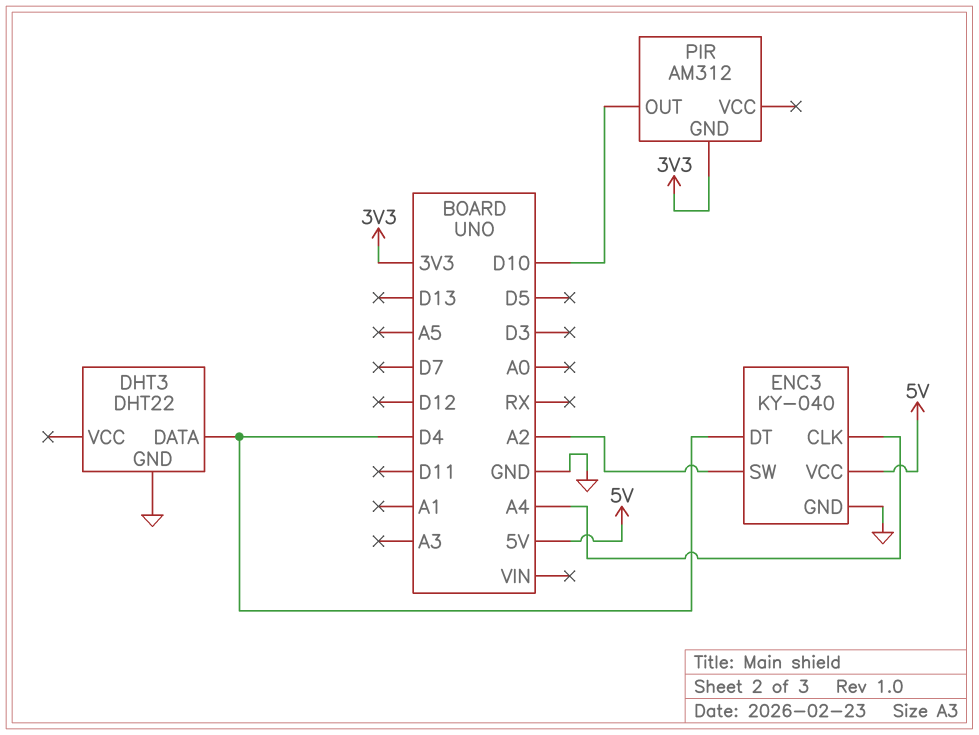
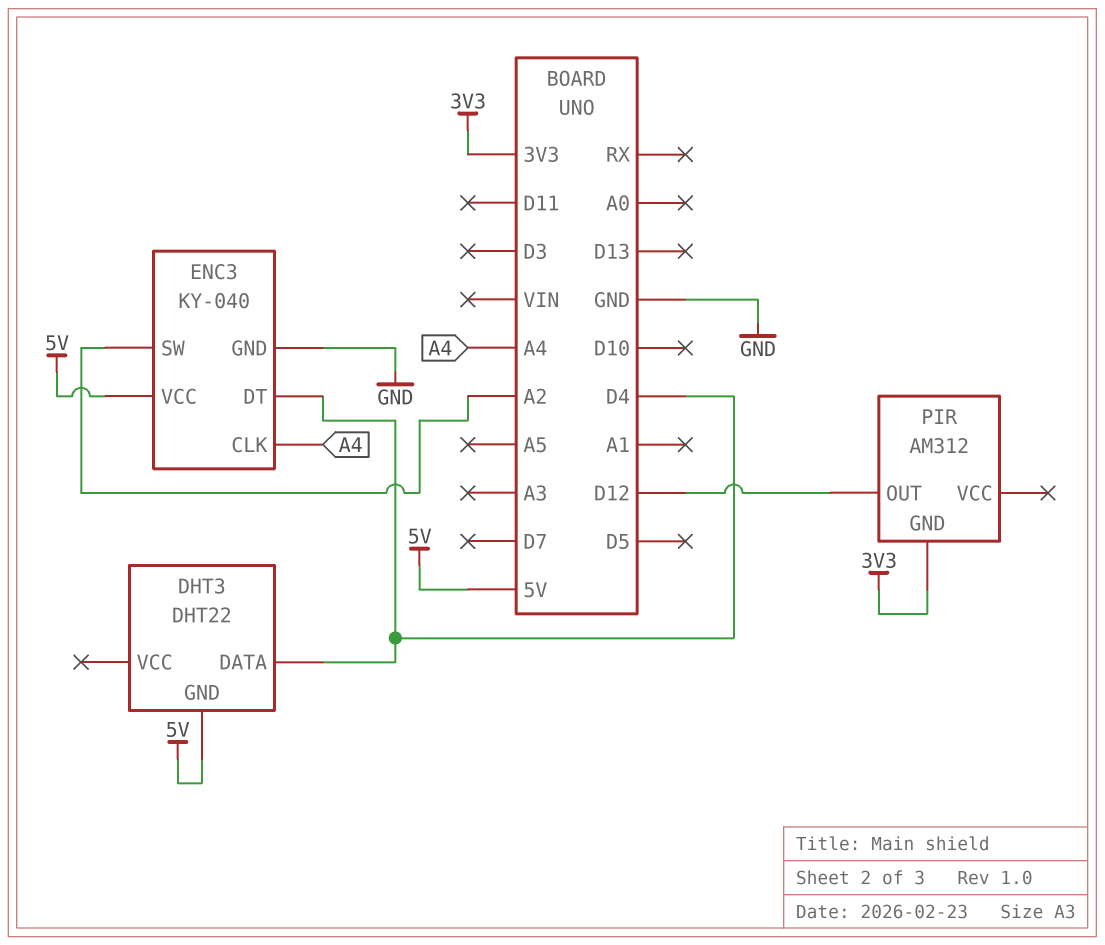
DHT3 pin GND: GND -> 5V
PIR pin OUT: D10 -> D12

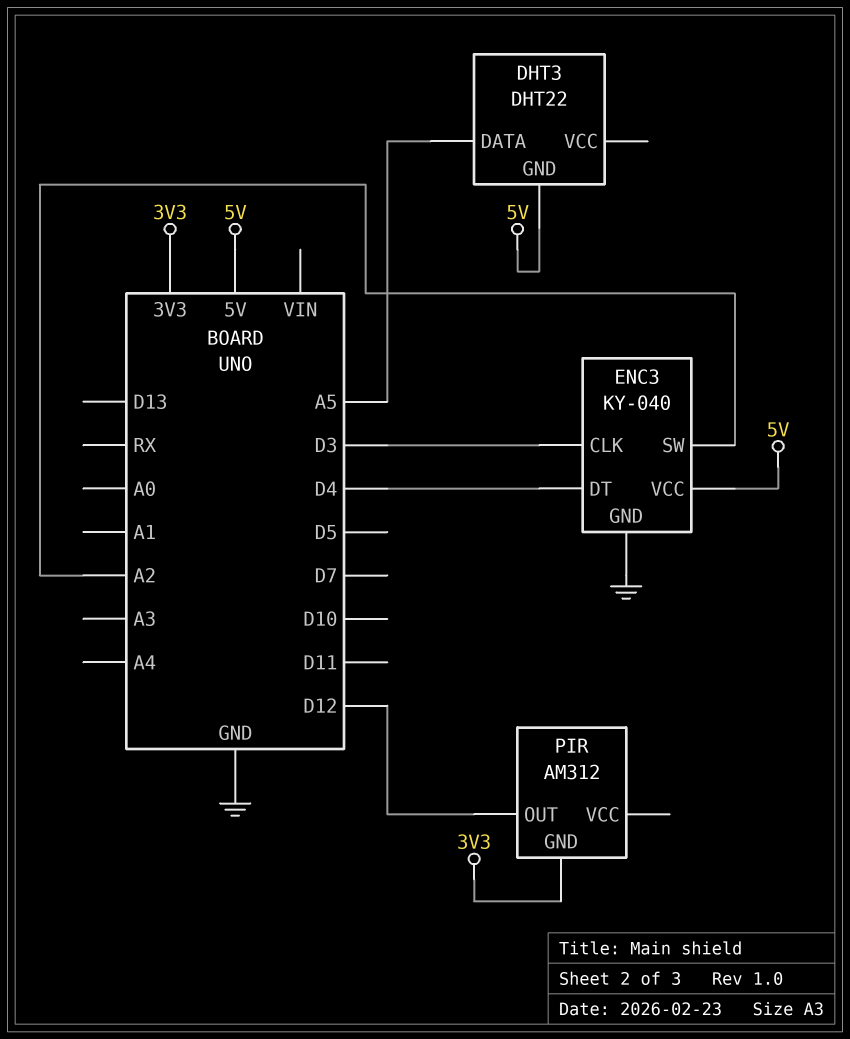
DHT3 pin DATA: D4 -> A5
ENC3 pin CLK: A4 -> D3

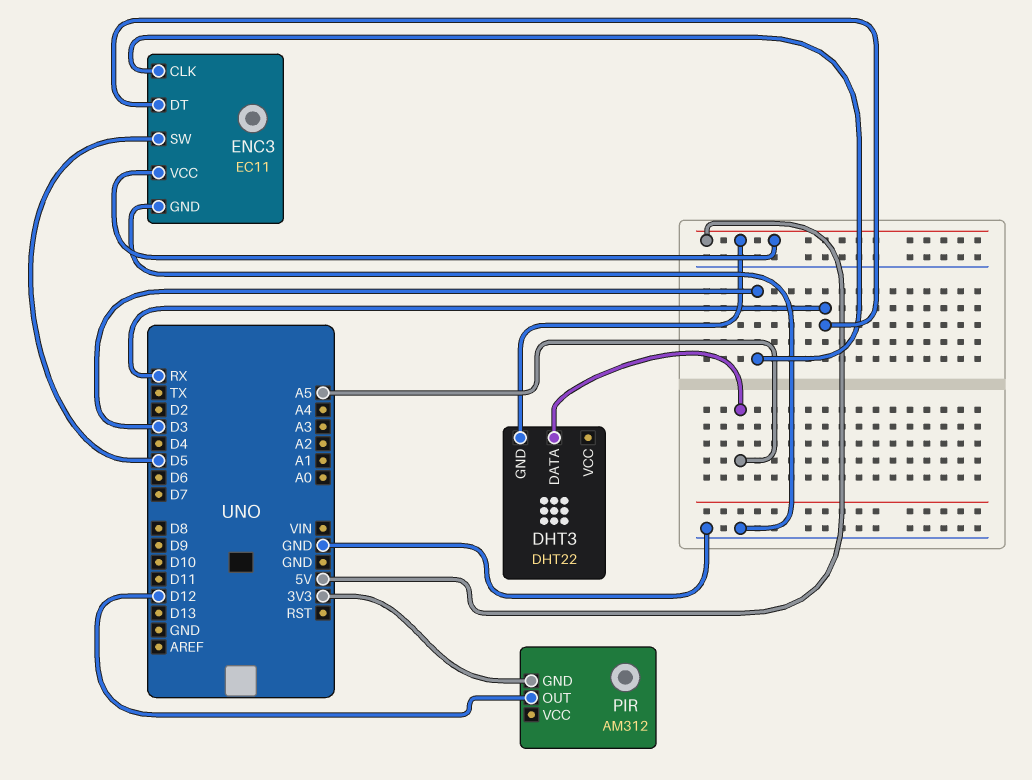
ENC3: KY-040 -> EC11
ENC3 pin DT: D4 -> RX
ENC3 pin SW: A2 -> D5

